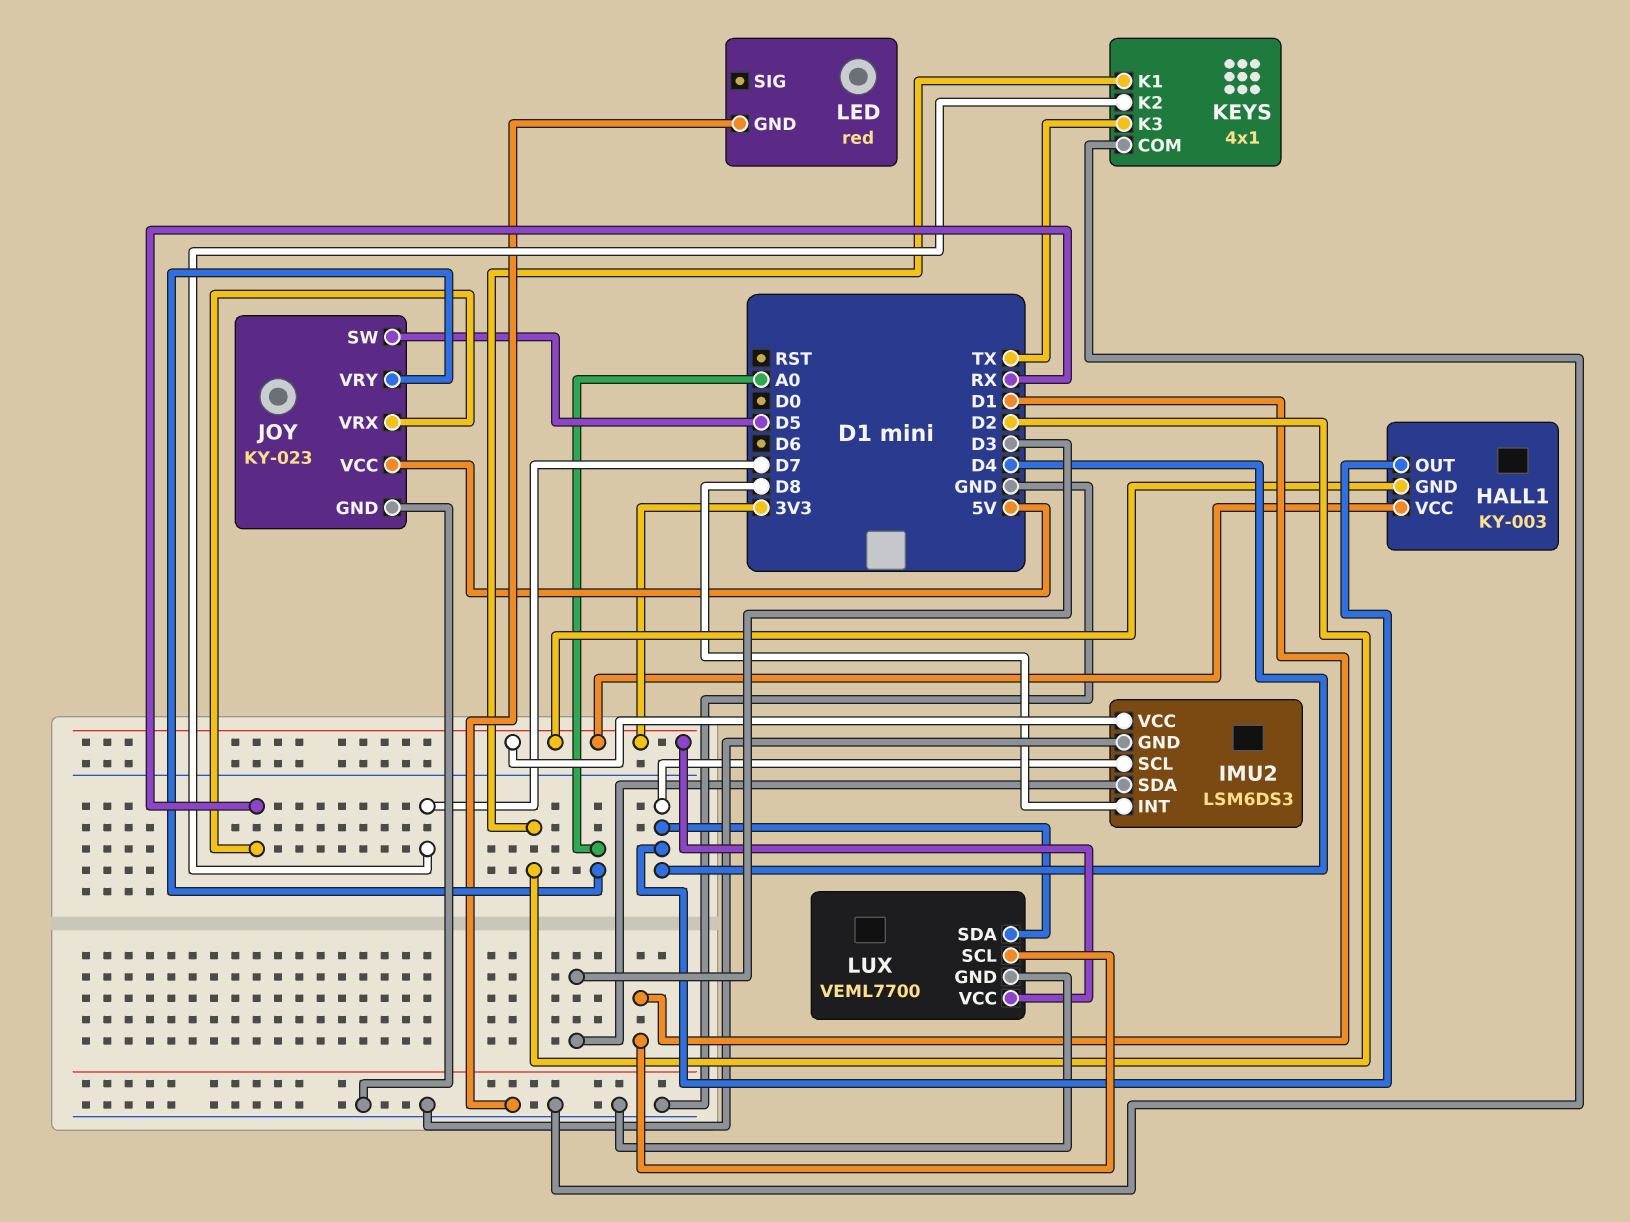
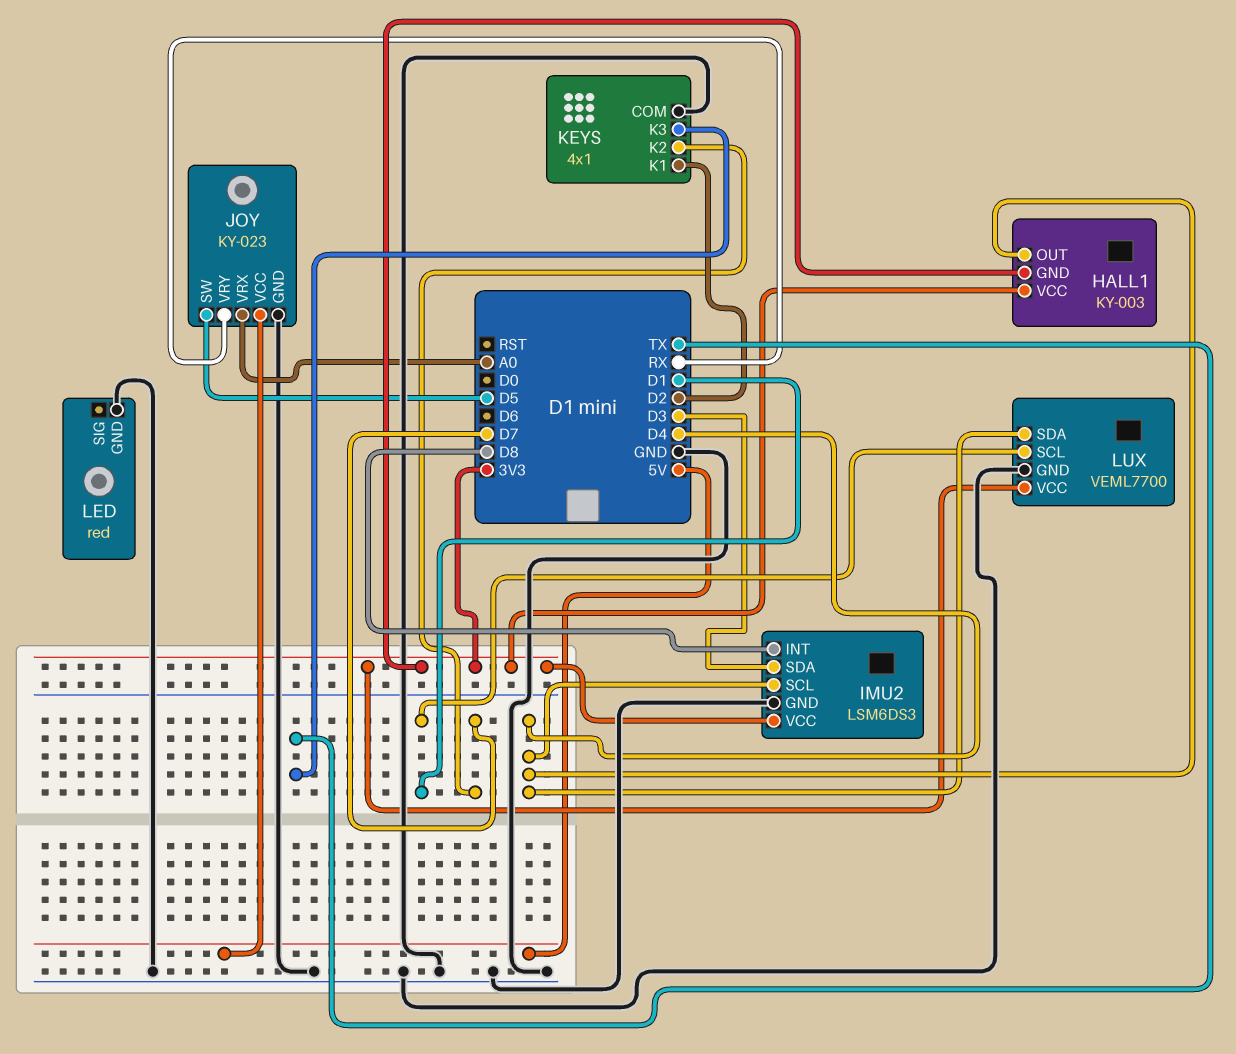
JOY pin VRX: RX -> A0
JOY pin VRY: A0 -> RX

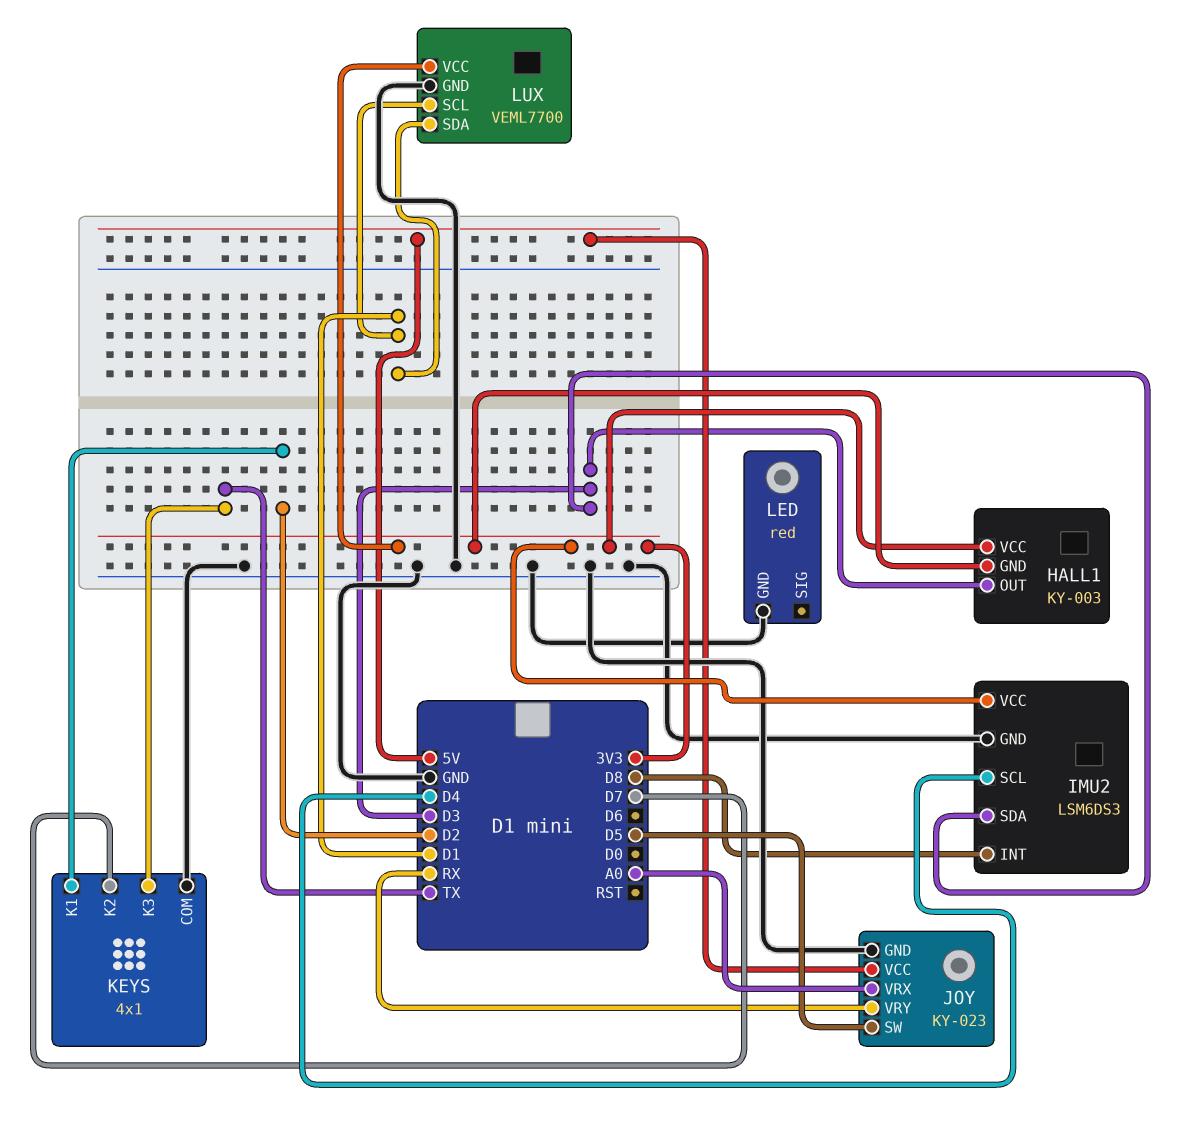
HALL1 pin OUT: D4 -> D3
LUX pin SDA: D4 -> D1

